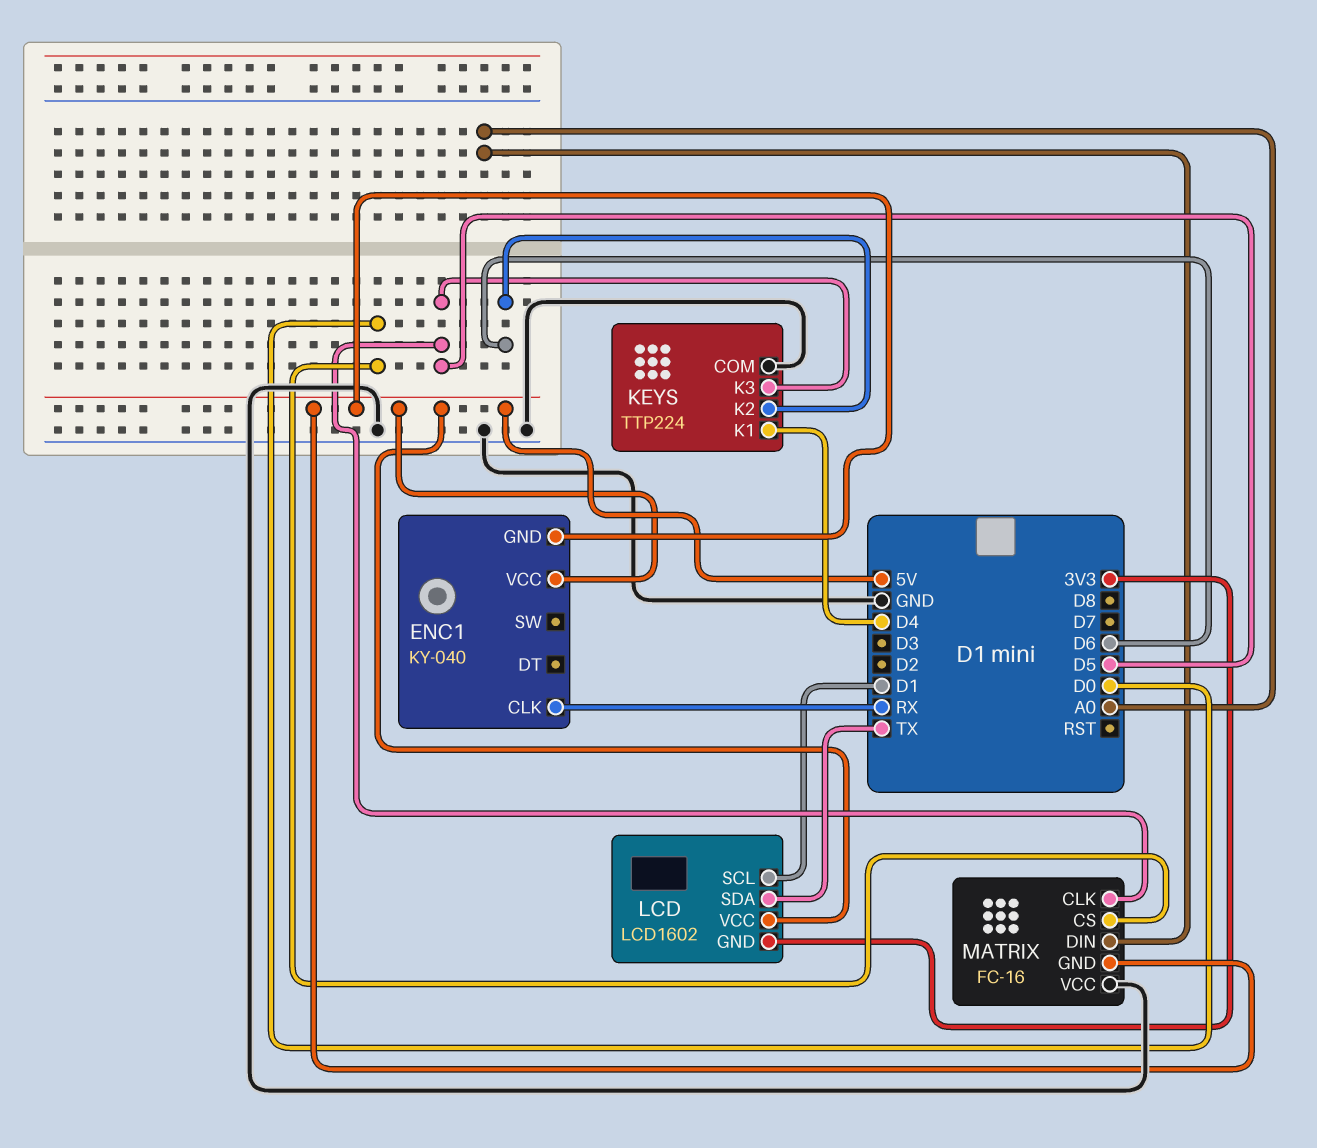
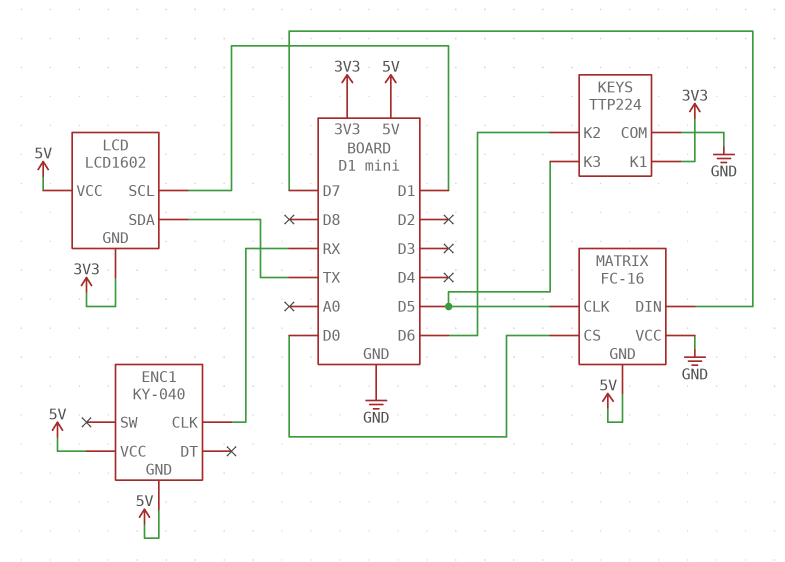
KEYS pin K1: D4 -> 3V3
MATRIX pin DIN: A0 -> D7

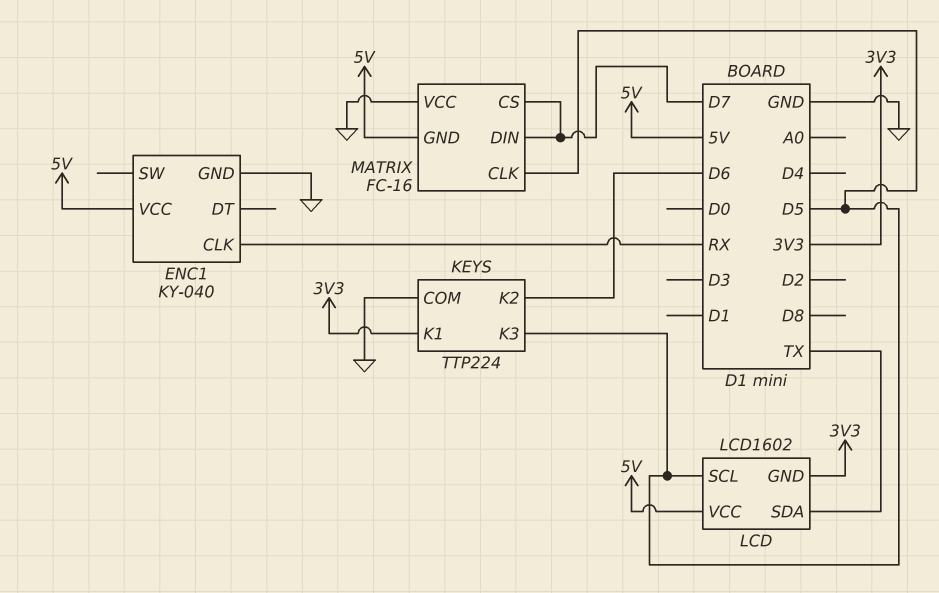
ENC1 pin GND: 5V -> GND
LCD pin SCL: D1 -> D5
MATRIX pin CS: D0 -> D7

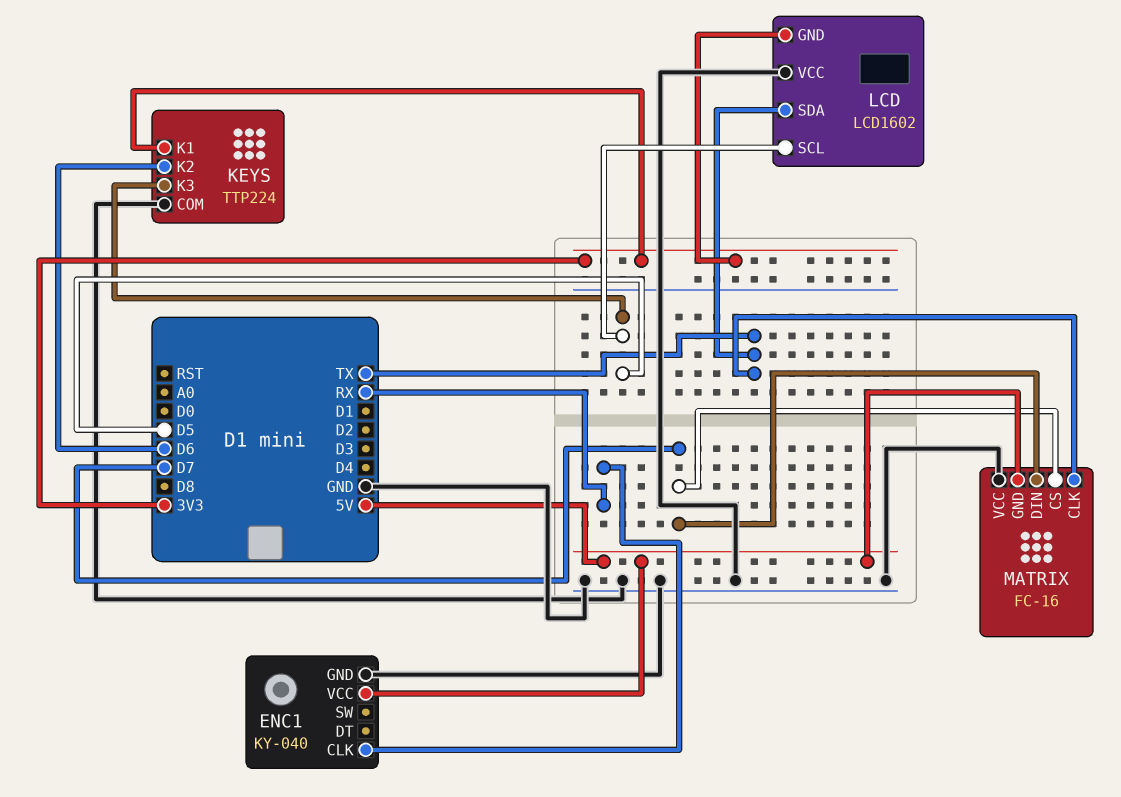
LCD pin VCC: 5V -> GND
MATRIX pin CLK: D5 -> TX

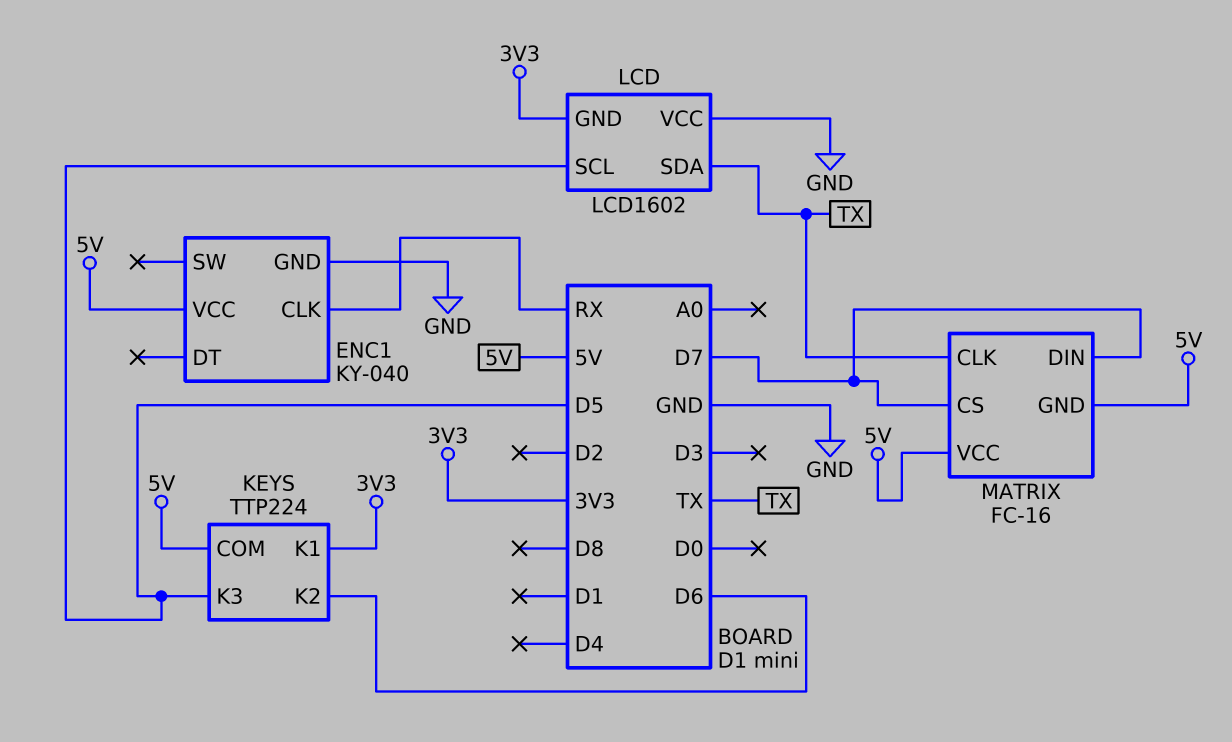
KEYS pin COM: GND -> 5V
MATRIX pin VCC: GND -> 5V

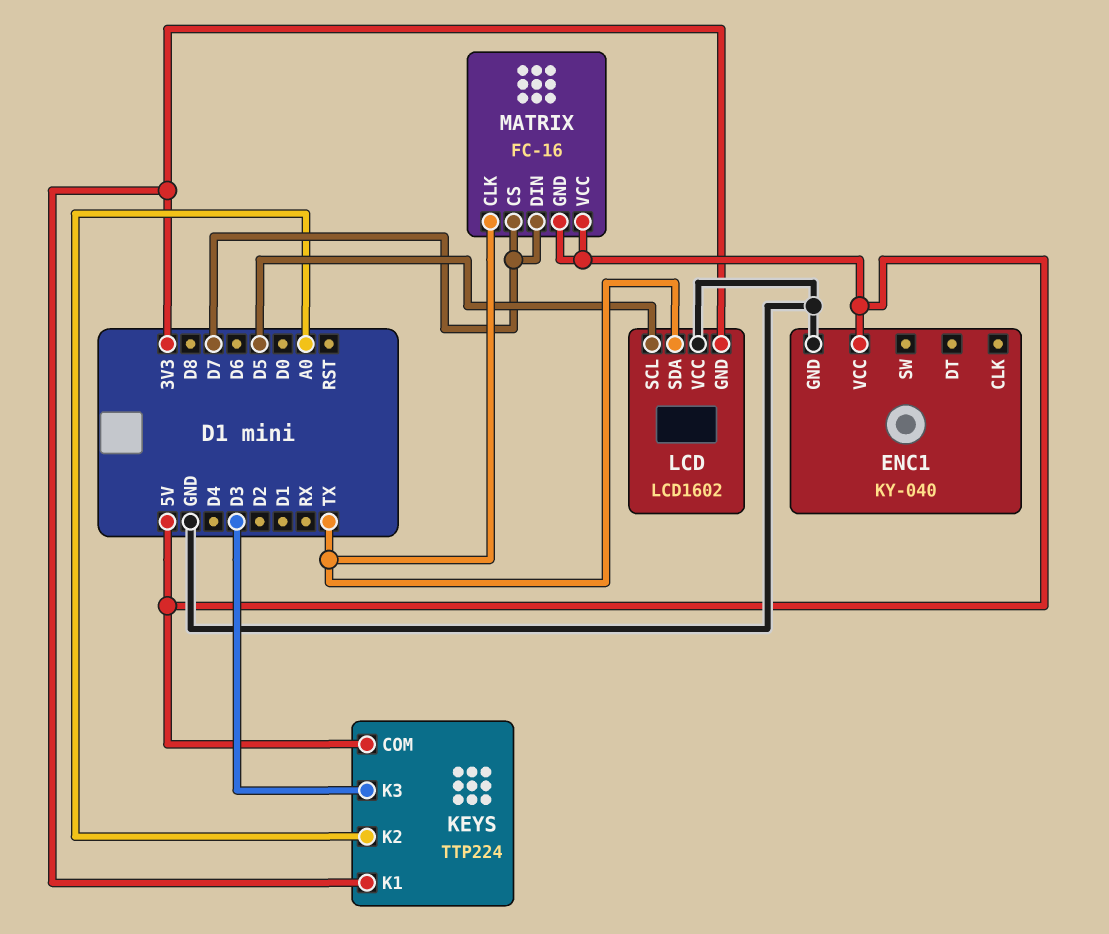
ENC1 pin CLK: RX -> none
KEYS pin K2: D6 -> A0
KEYS pin K3: D5 -> D3

